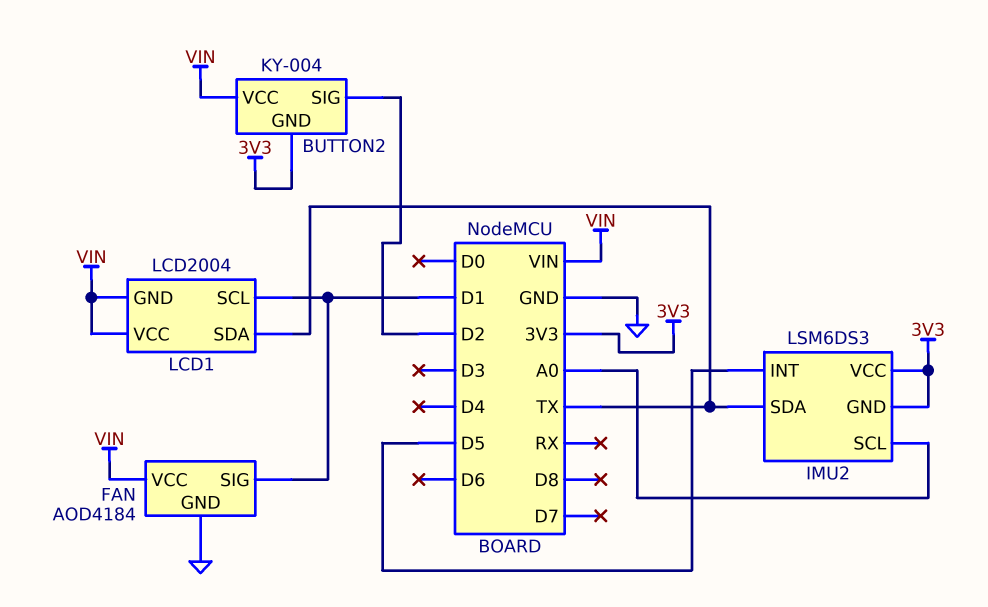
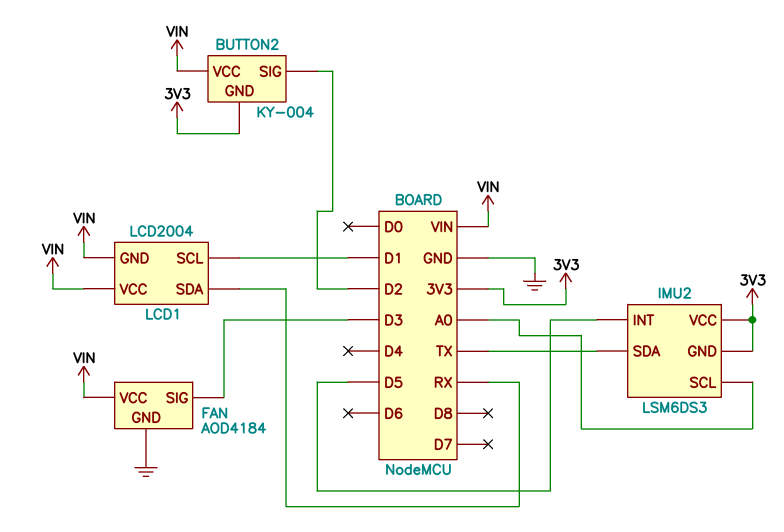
FAN pin SIG: D1 -> D3
LCD1 pin SDA: TX -> RX

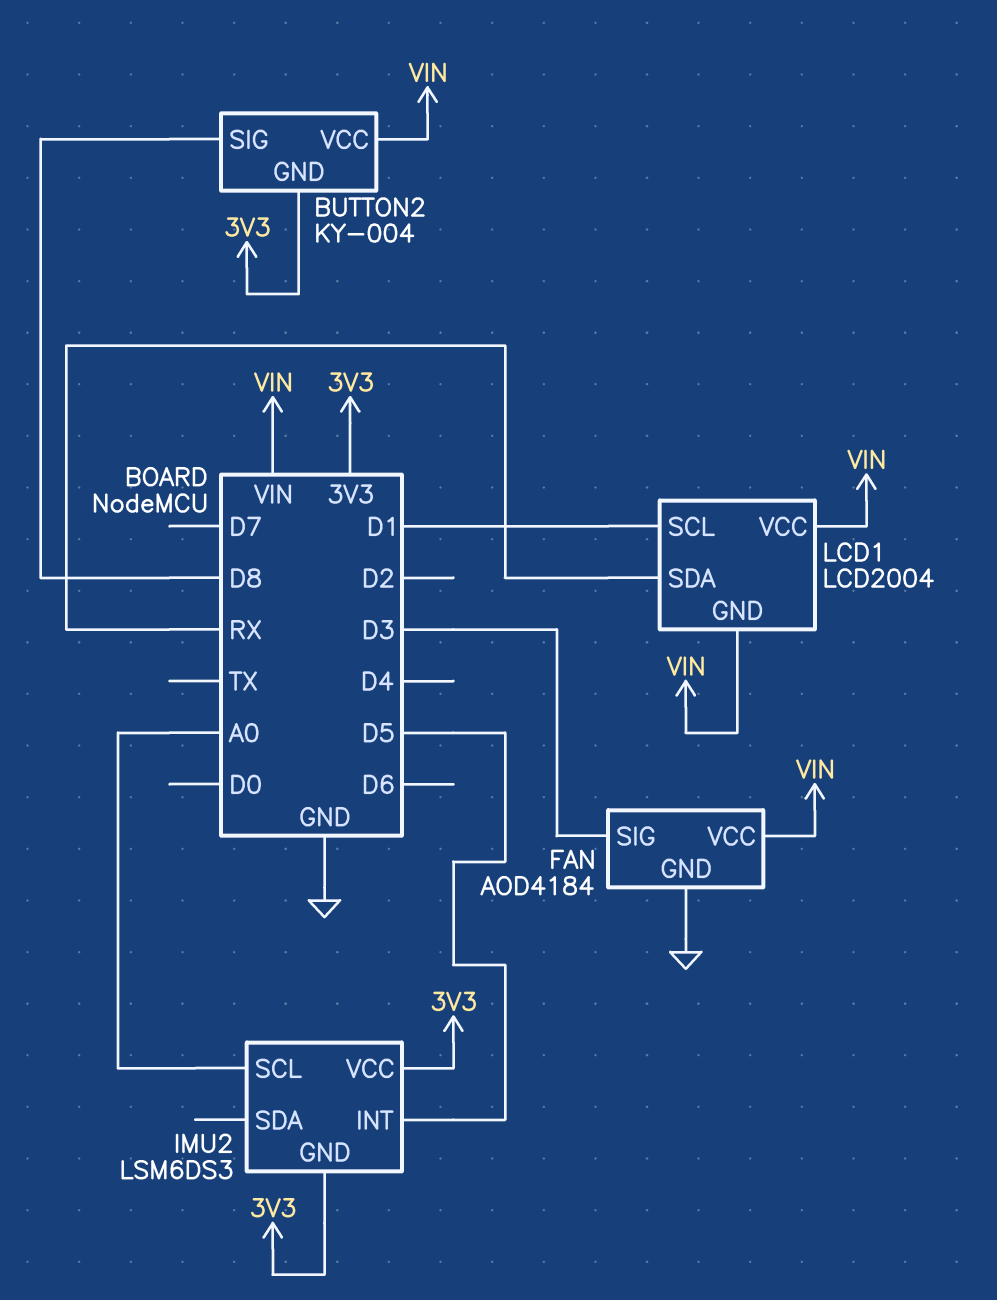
BUTTON2 pin SIG: D2 -> D8
IMU2 pin SDA: TX -> none

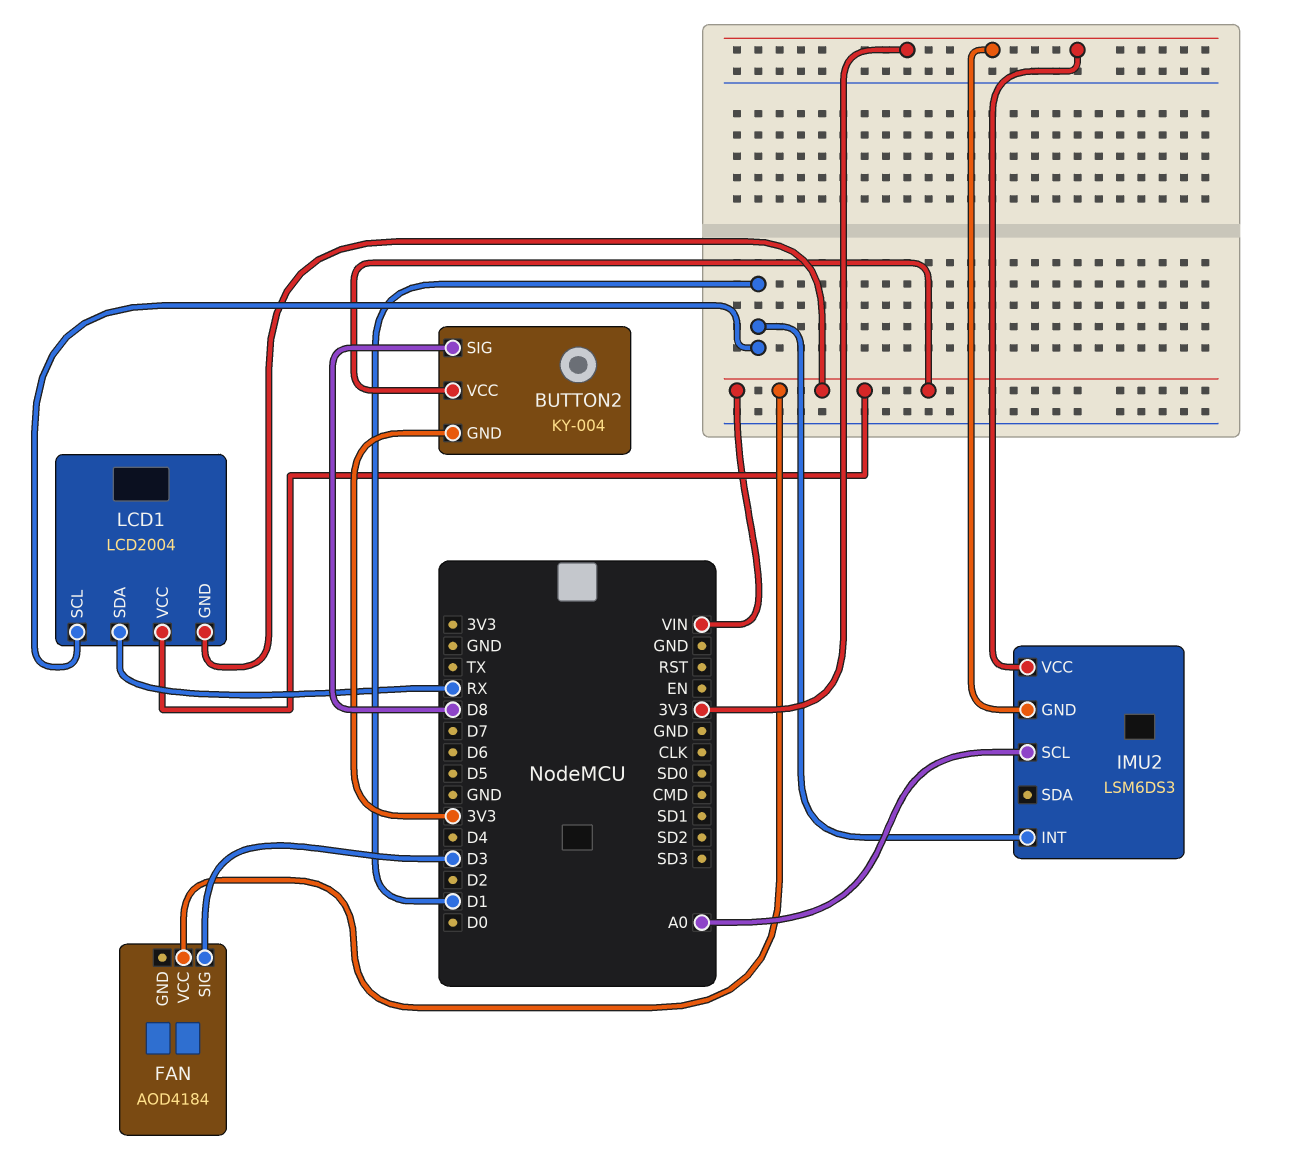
FAN pin GND: GND -> none
IMU2 pin INT: D5 -> D1

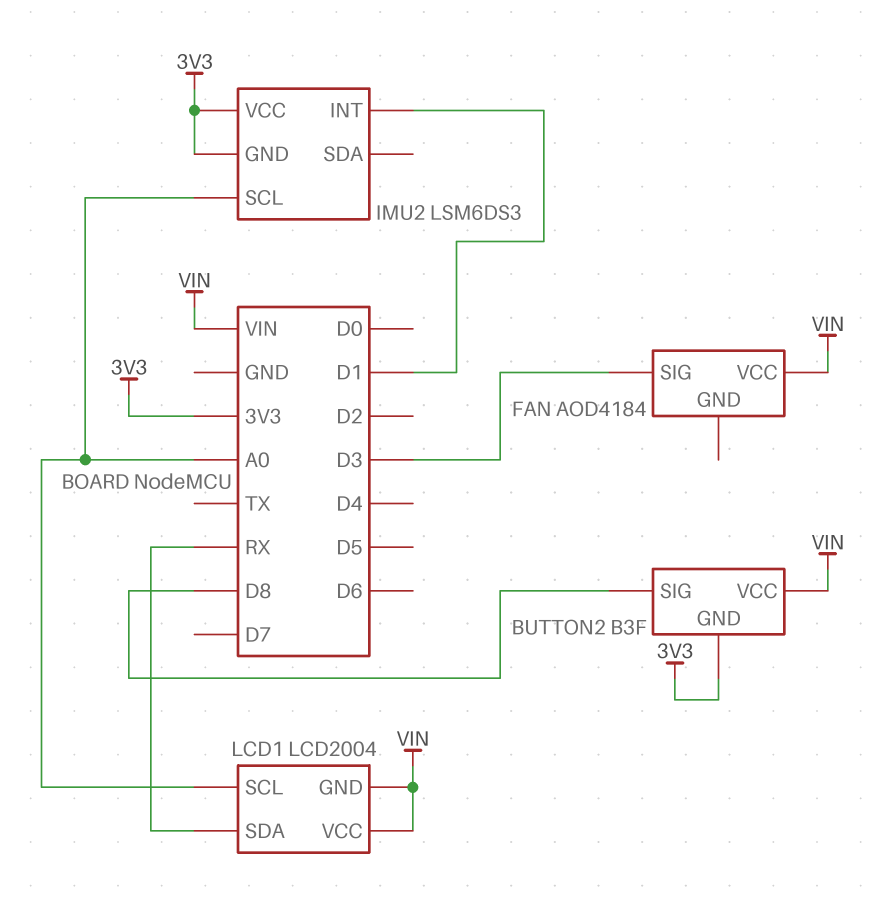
BUTTON2: KY-004 -> B3F
LCD1 pin SCL: D1 -> A0

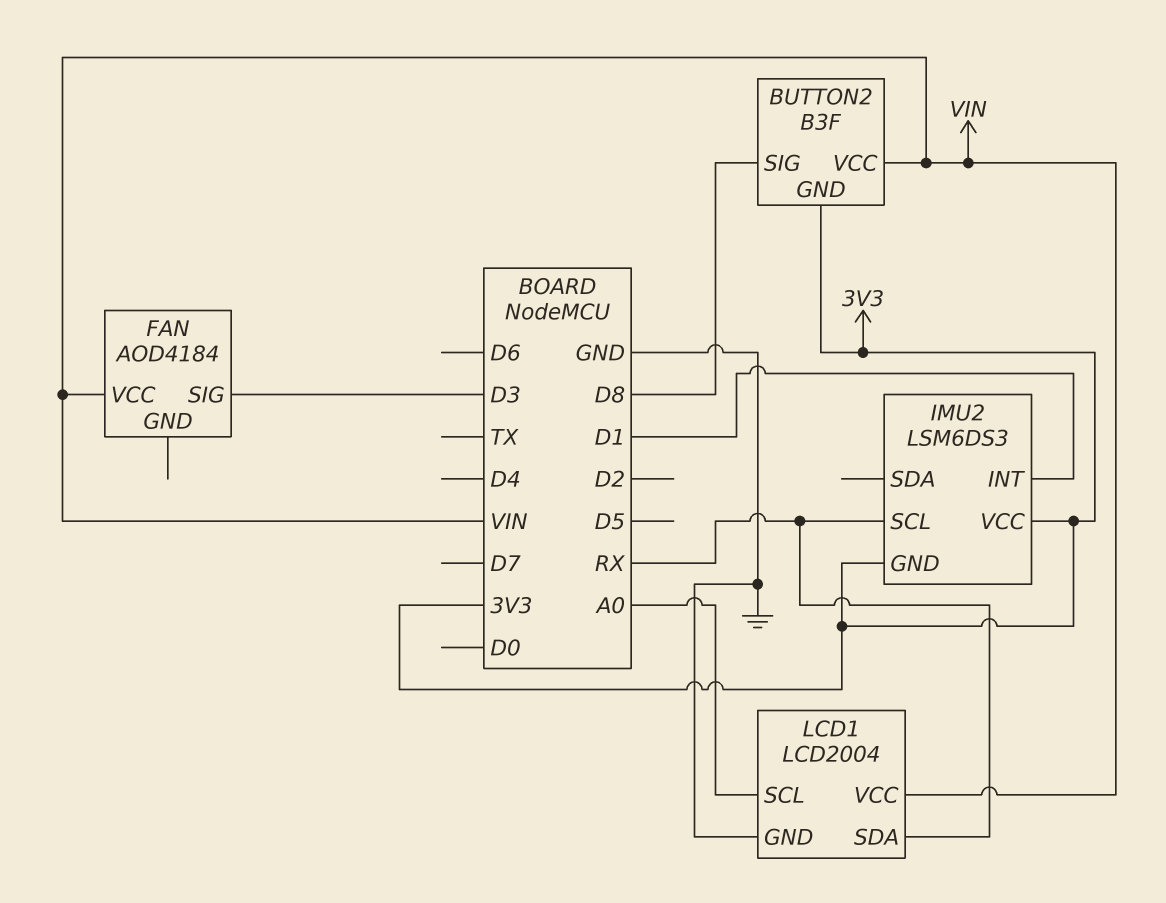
IMU2 pin SCL: A0 -> RX
LCD1 pin GND: VIN -> GND

